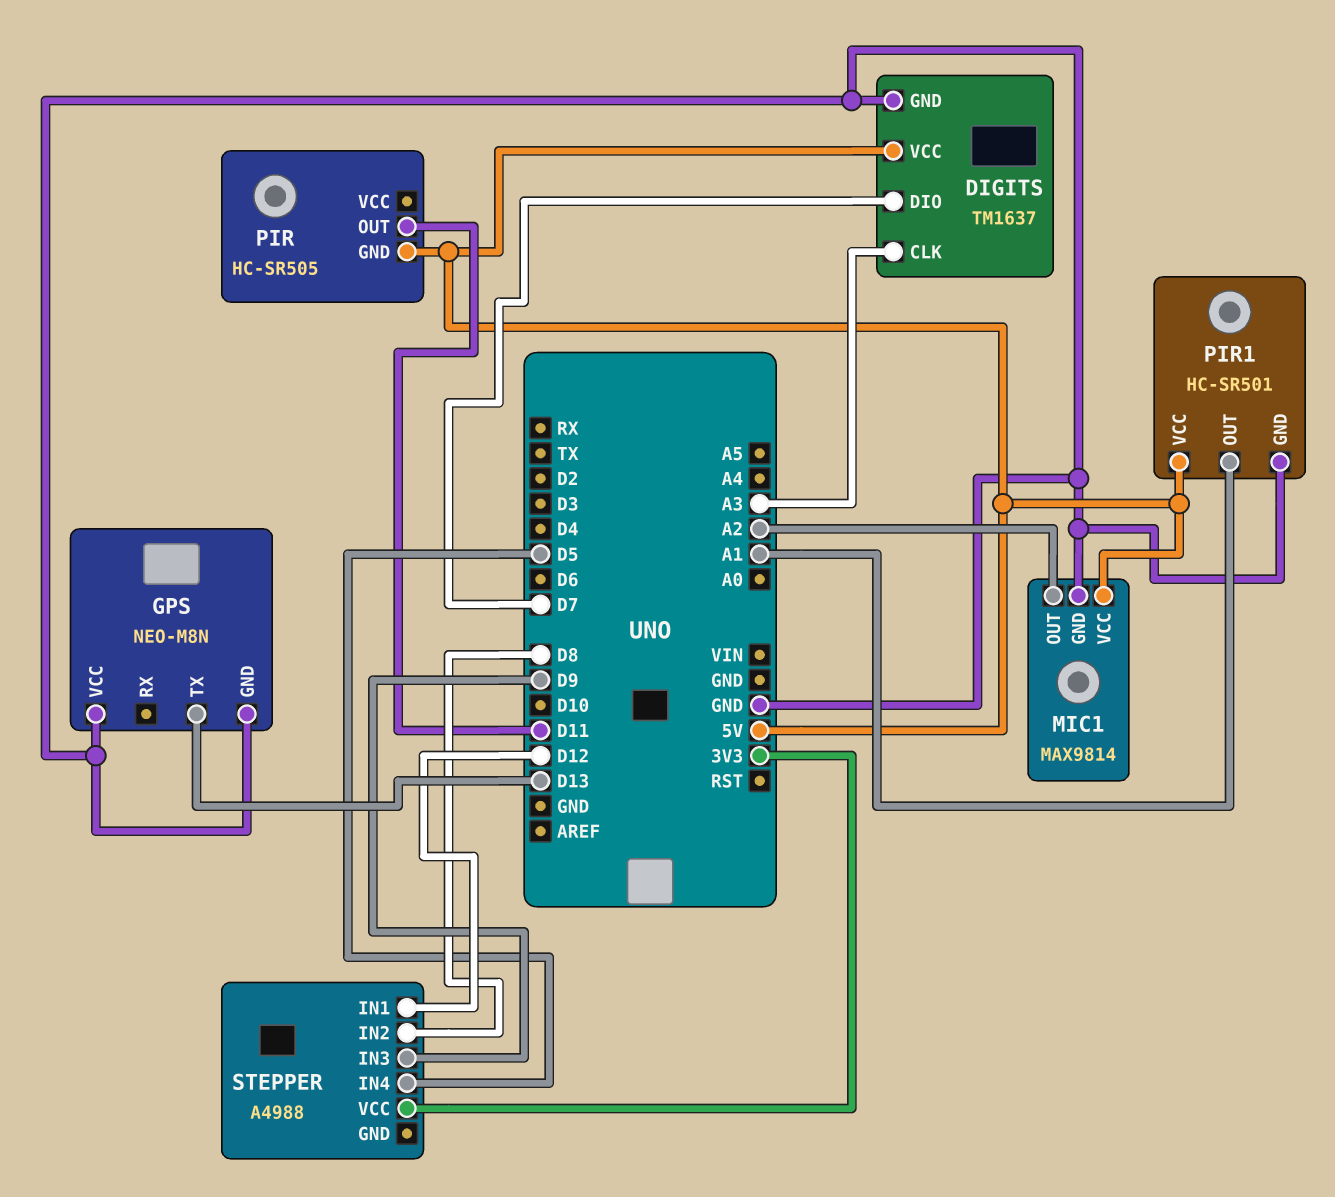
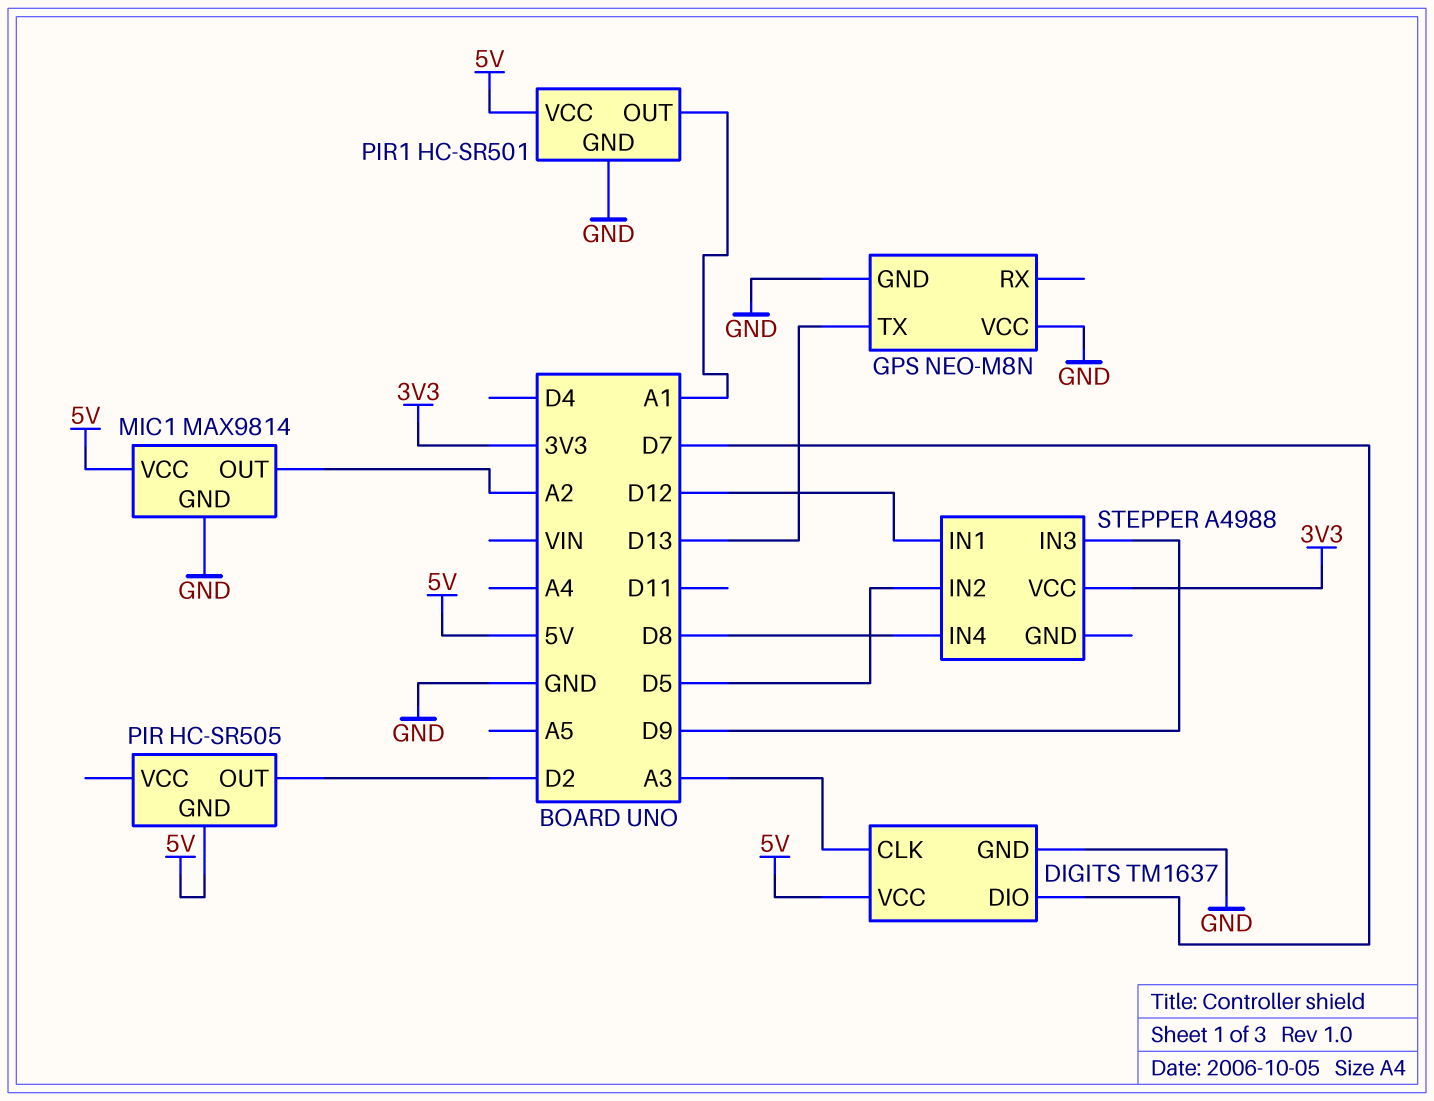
PIR pin OUT: D11 -> D2
STEPPER pin IN2: D8 -> D5
STEPPER pin IN4: D5 -> D8

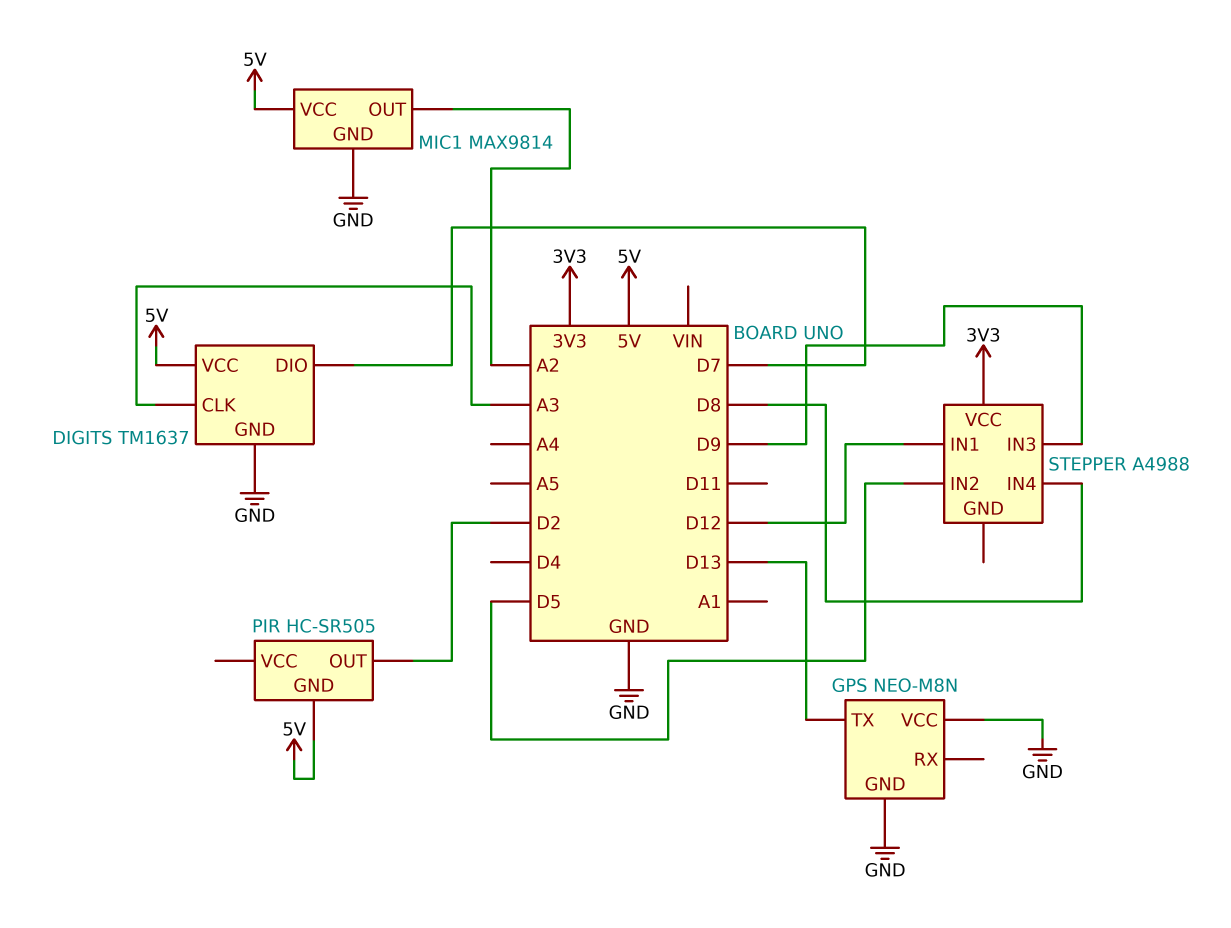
PIR1: HC-SR501 -> none
PIR1 pin GND: GND -> none
PIR1 pin OUT: A1 -> none
PIR1 pin VCC: 5V -> none

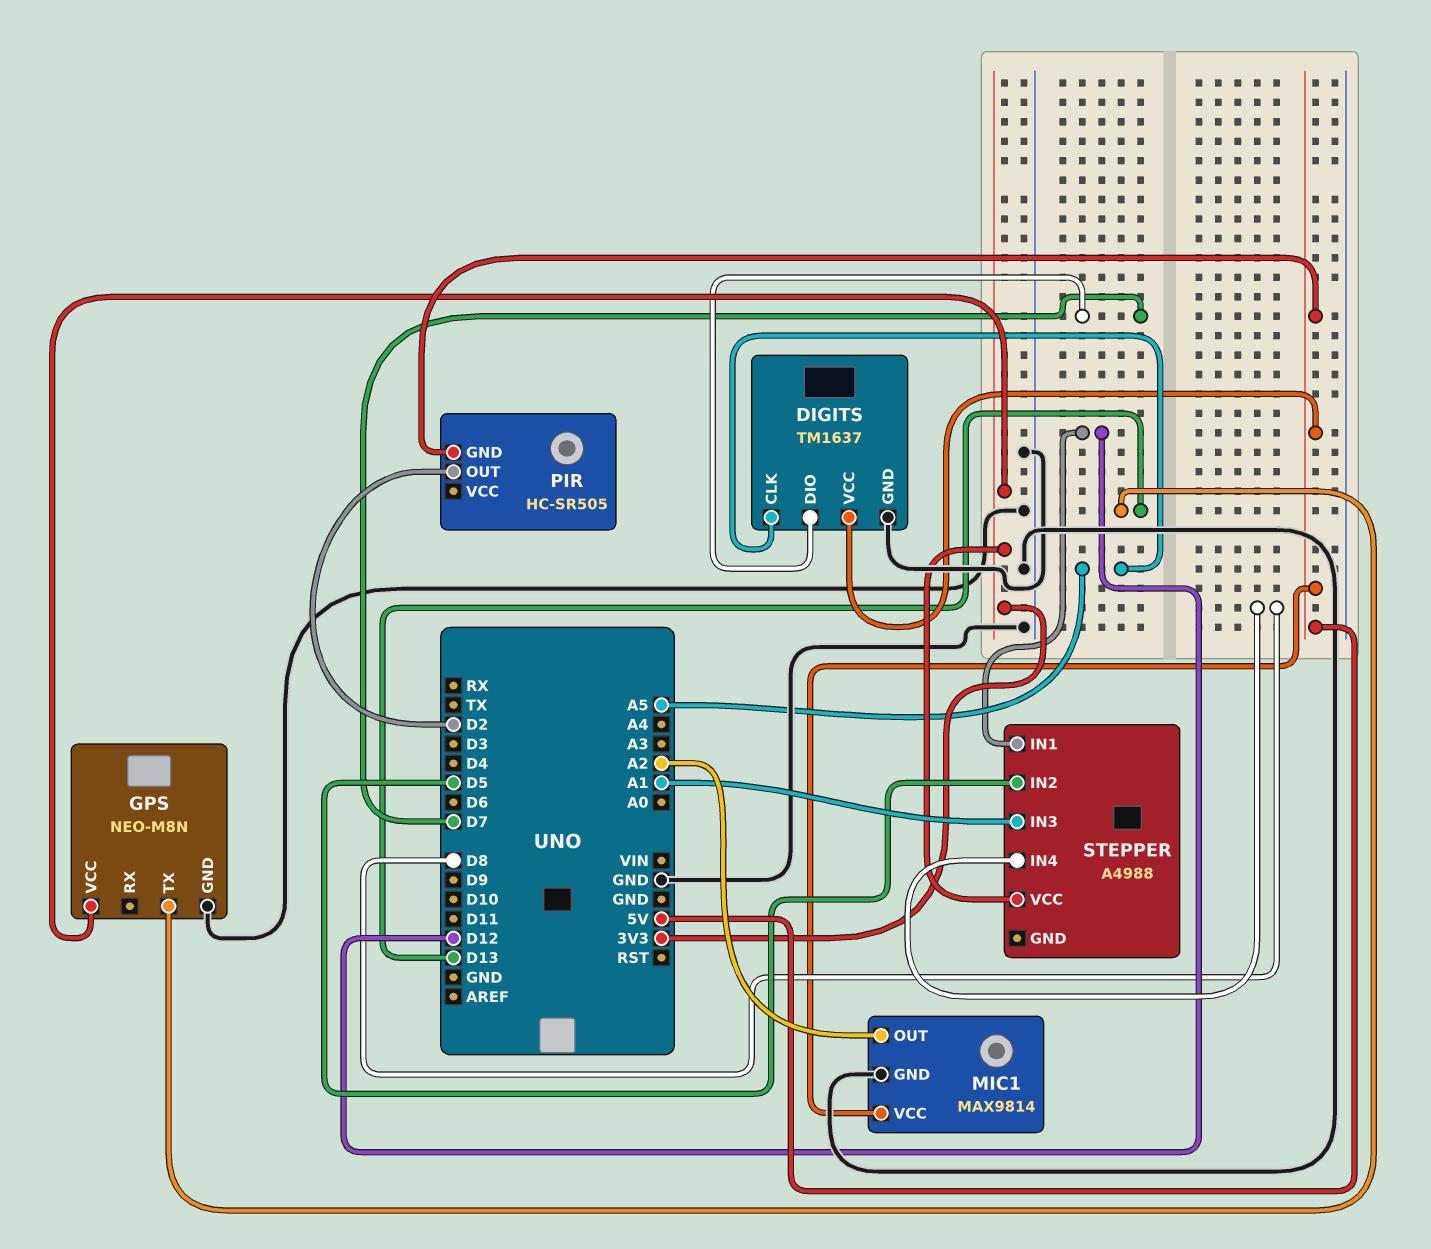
DIGITS pin CLK: A3 -> A5
GPS pin VCC: GND -> 3V3
STEPPER pin IN3: D9 -> A1

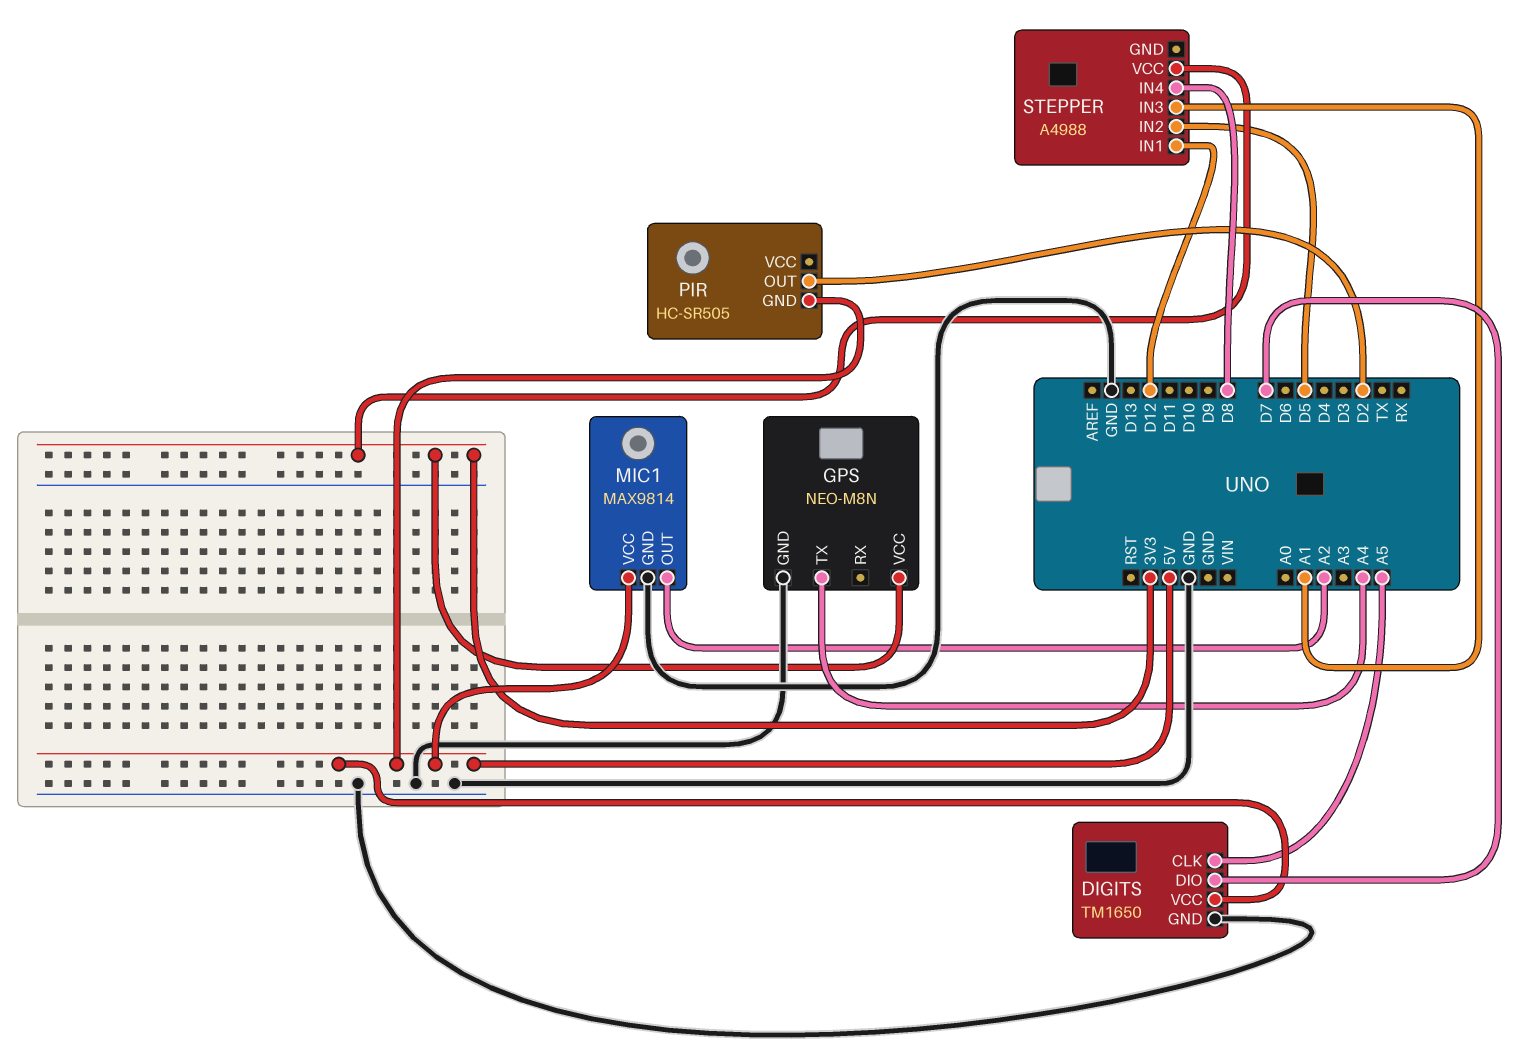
DIGITS: TM1637 -> TM1650
GPS pin TX: D13 -> A4

